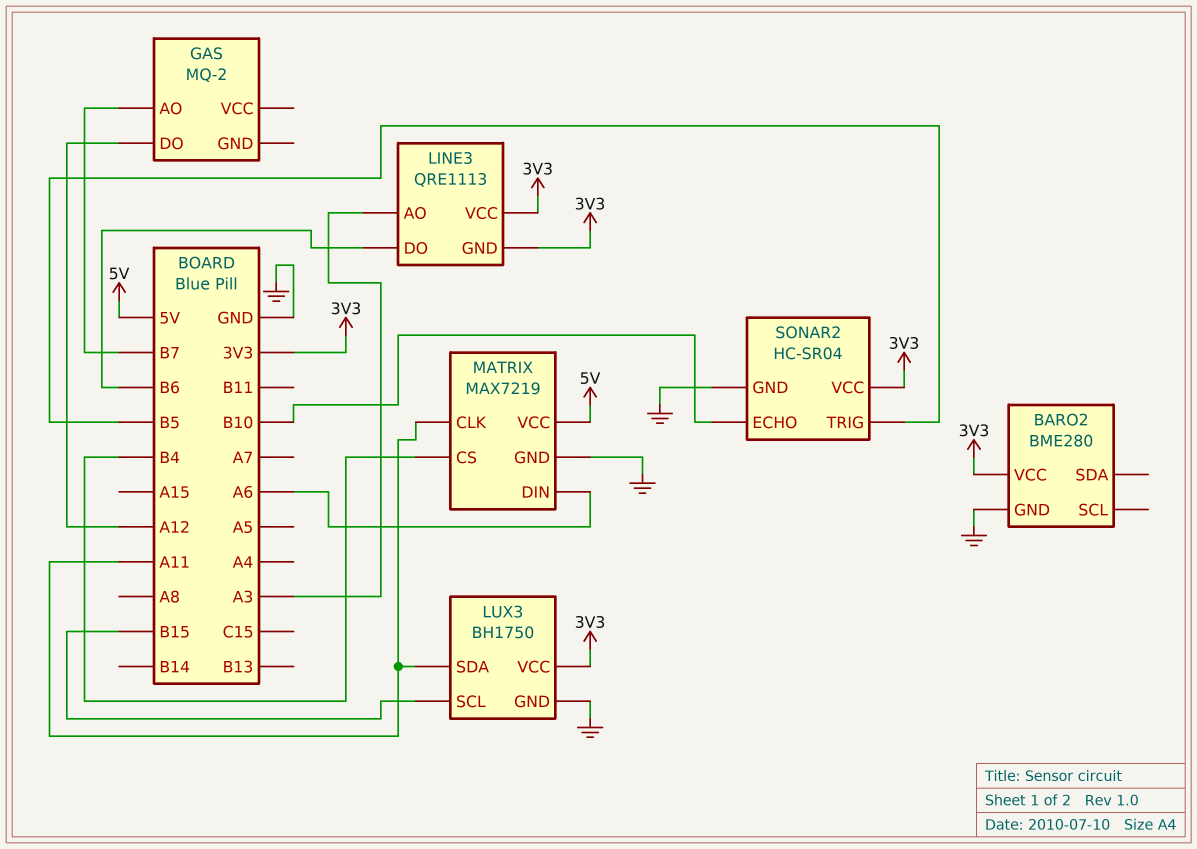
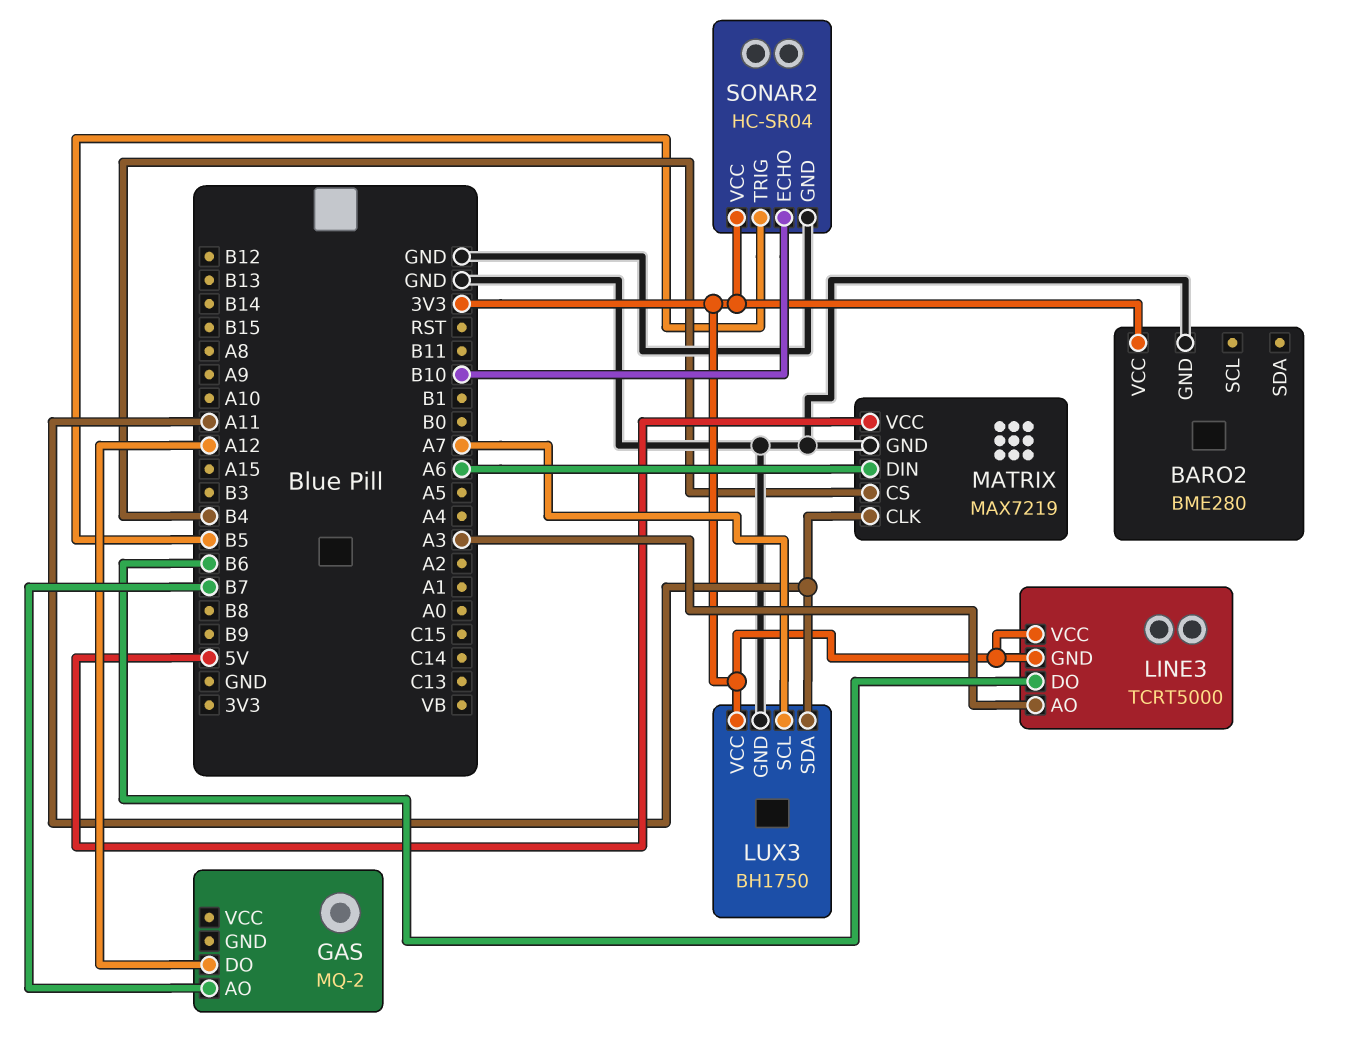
LINE3: QRE1113 -> TCRT5000
LUX3 pin SCL: B15 -> A7

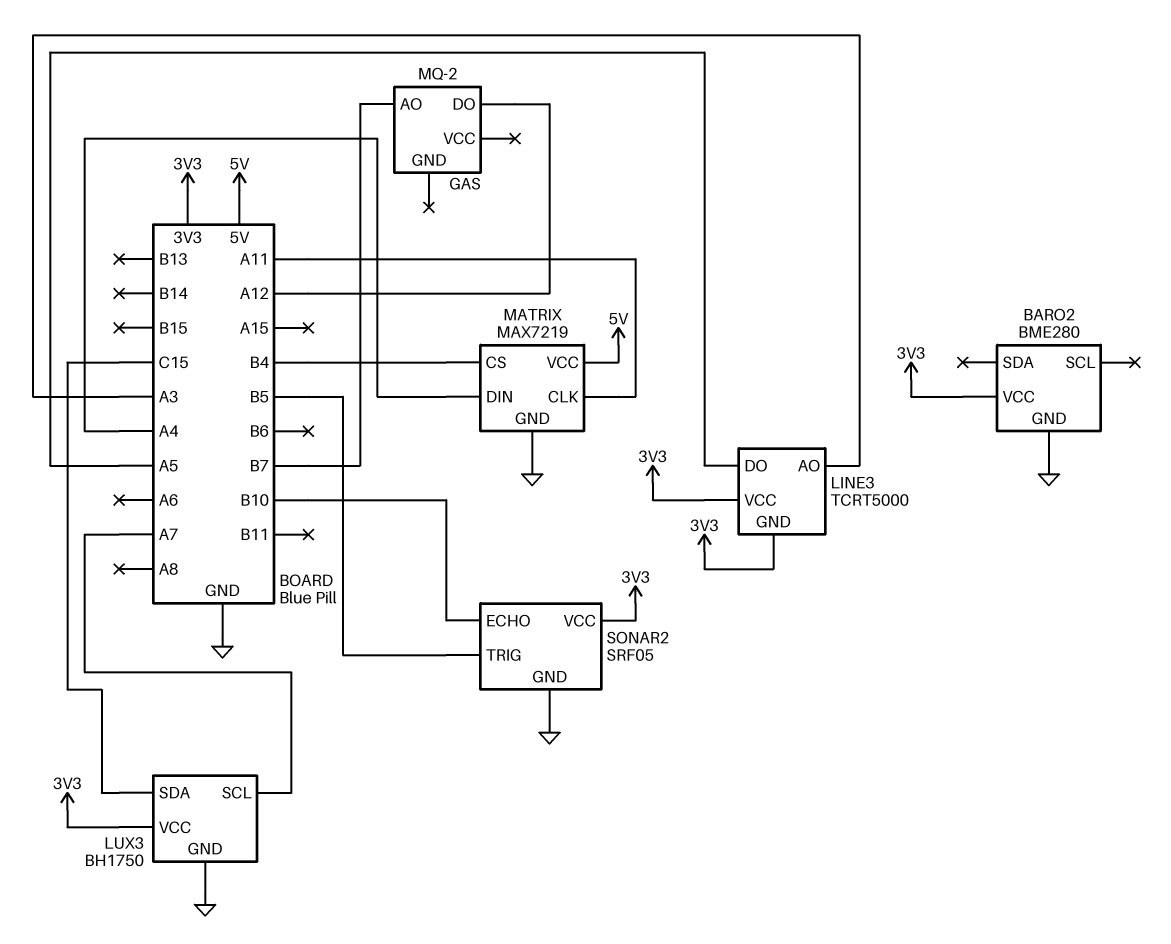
LINE3 pin DO: B6 -> A5
LUX3 pin SDA: A11 -> C15
MATRIX pin DIN: A6 -> A4
SONAR2: HC-SR04 -> SRF05

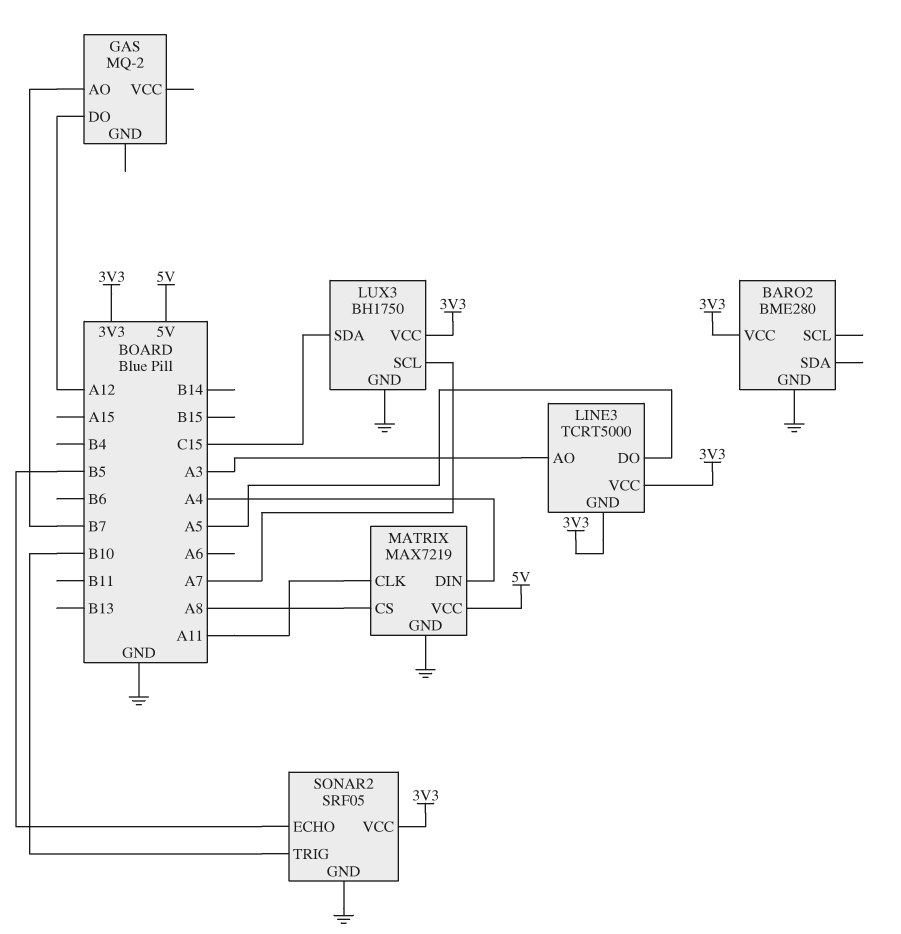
MATRIX pin CS: B4 -> A8
SONAR2 pin ECHO: B10 -> B5
SONAR2 pin TRIG: B5 -> B10

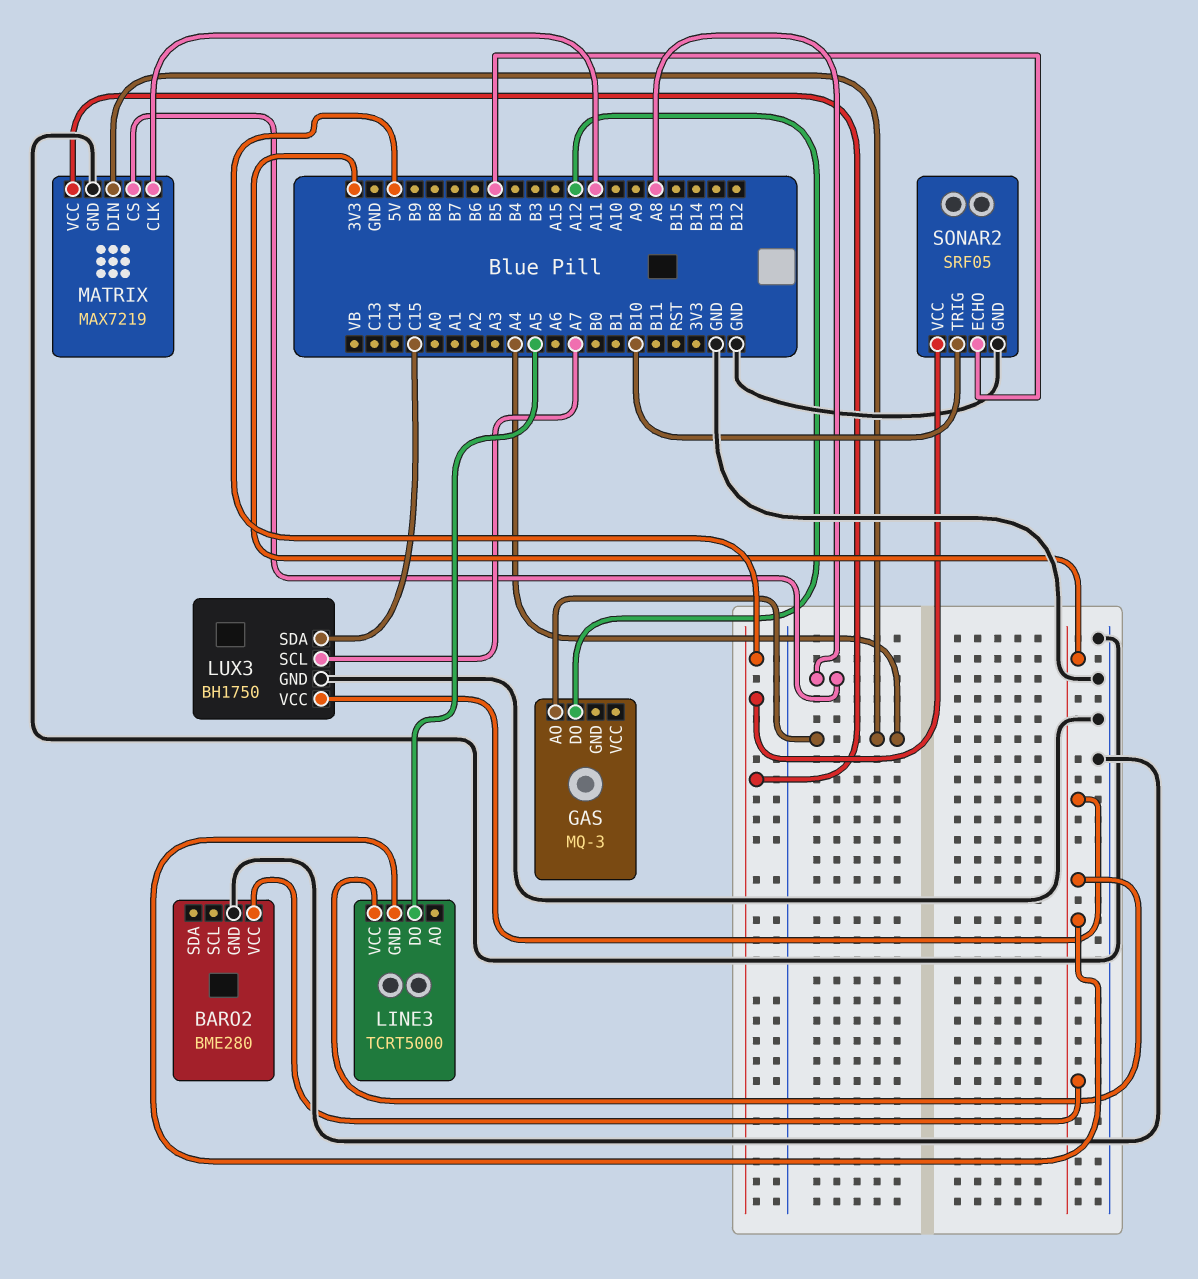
GAS: MQ-2 -> MQ-3
GAS pin AO: B7 -> A4
LINE3 pin AO: A3 -> none
SONAR2 pin VCC: 3V3 -> 5V

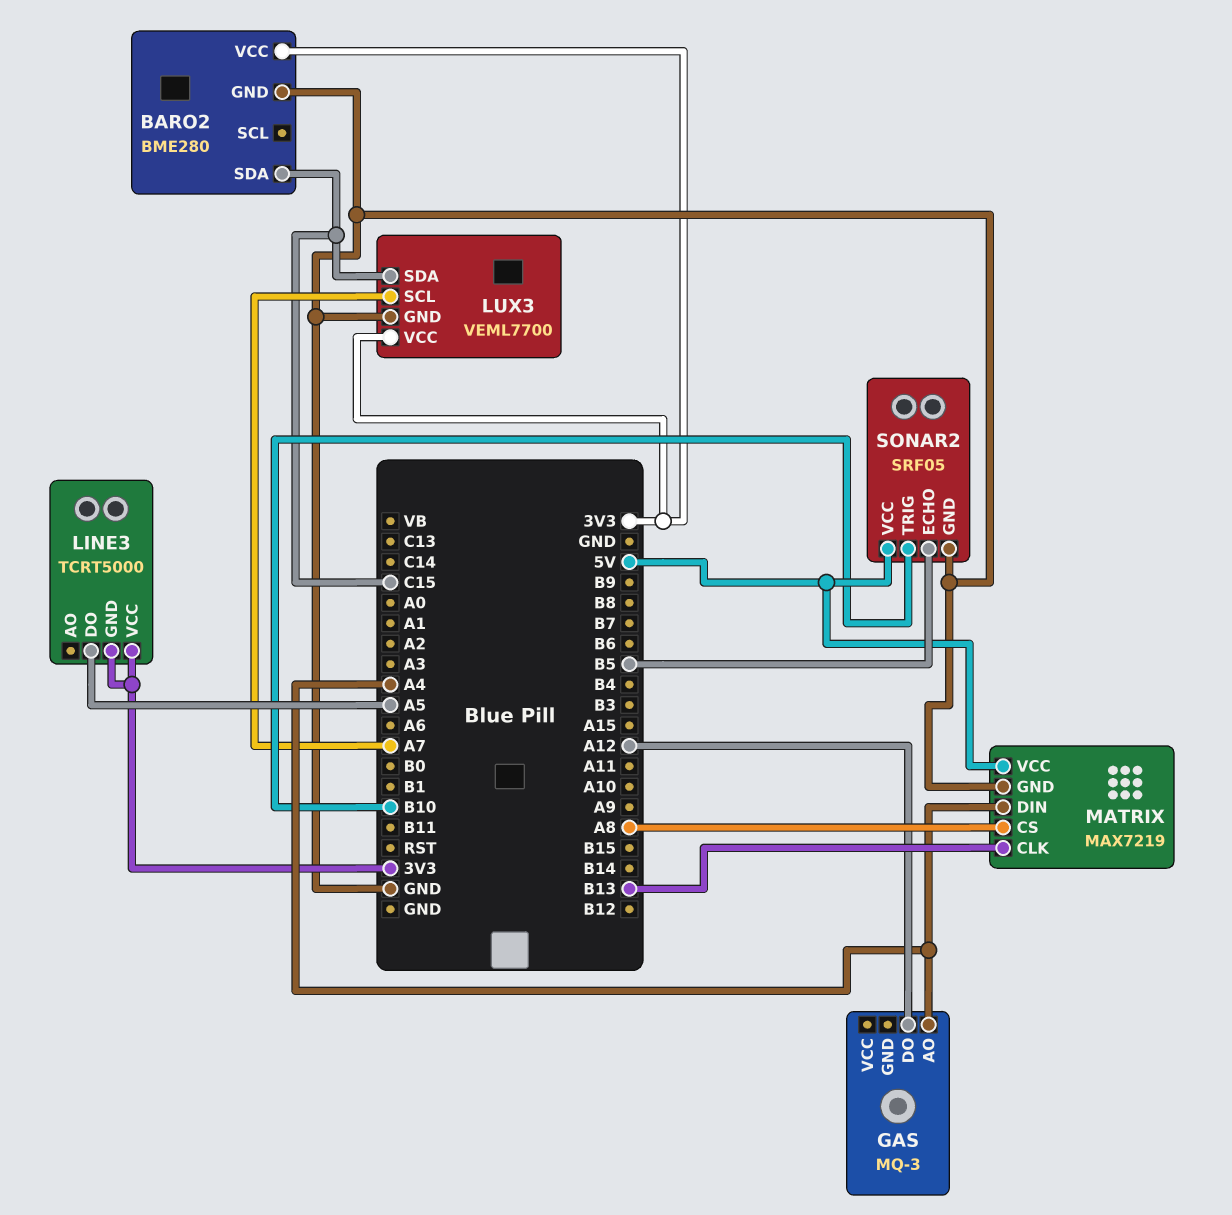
BARO2 pin SDA: none -> C15
LUX3: BH1750 -> VEML7700
MATRIX pin CLK: A11 -> B13

